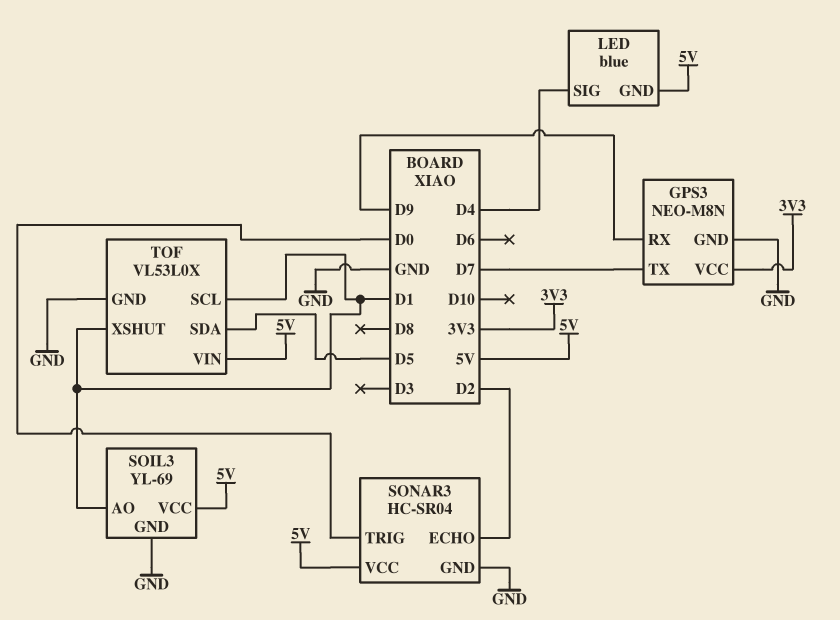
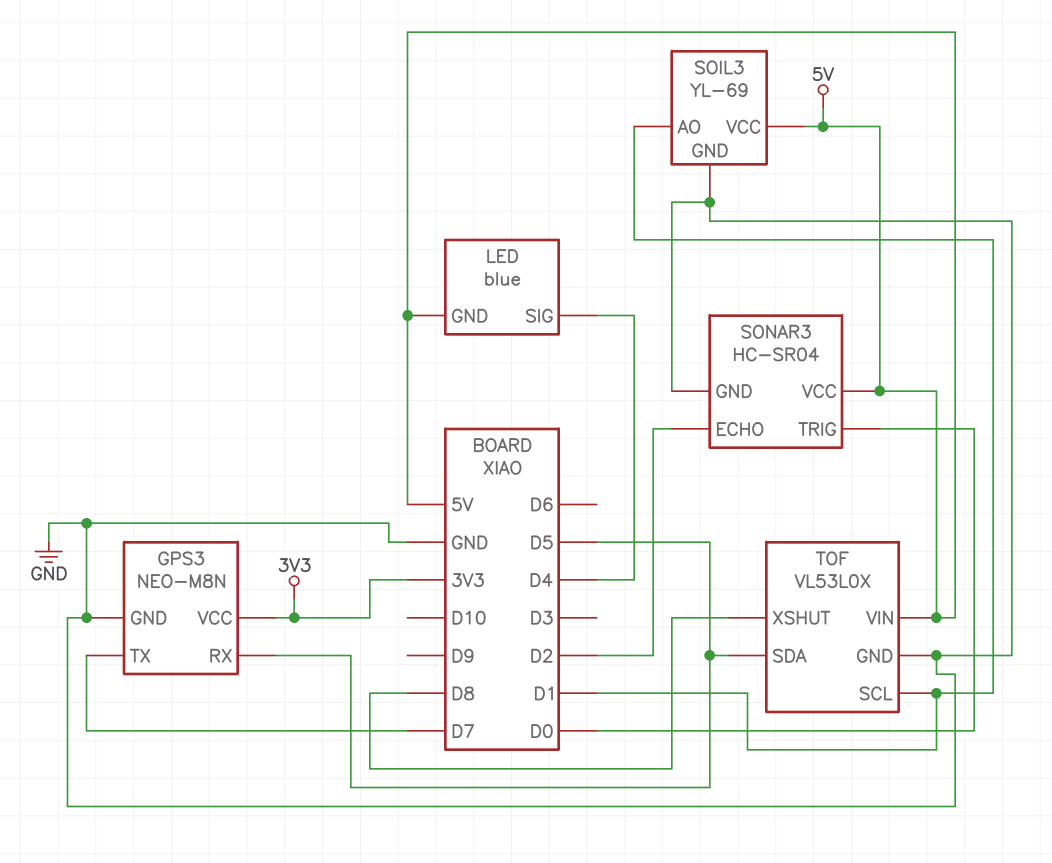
GPS3 pin RX: D9 -> D5
TOF pin XSHUT: D1 -> D8

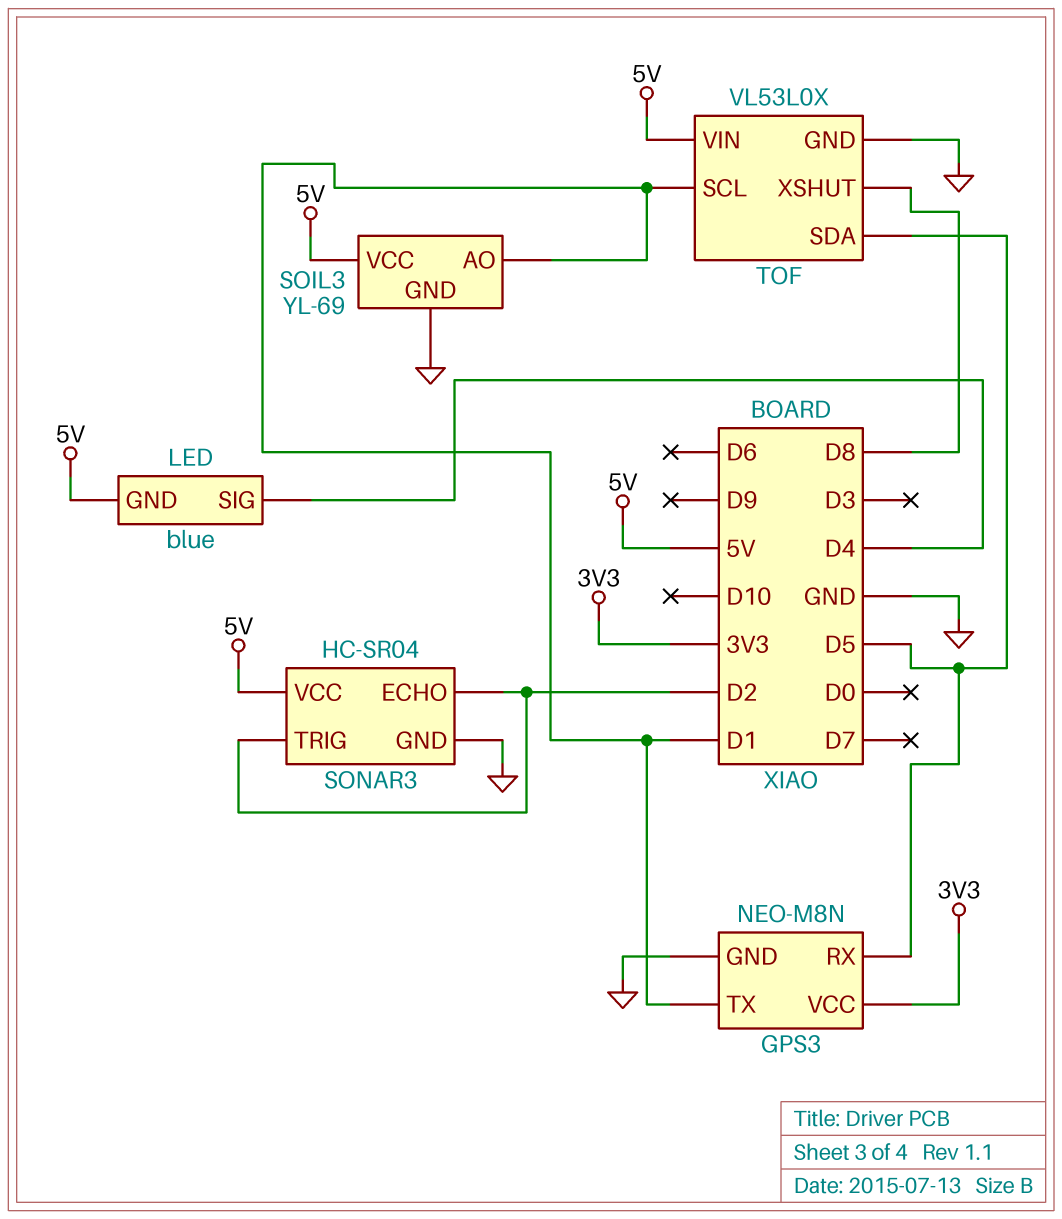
GPS3 pin TX: D7 -> D1
SONAR3 pin TRIG: D0 -> D2

